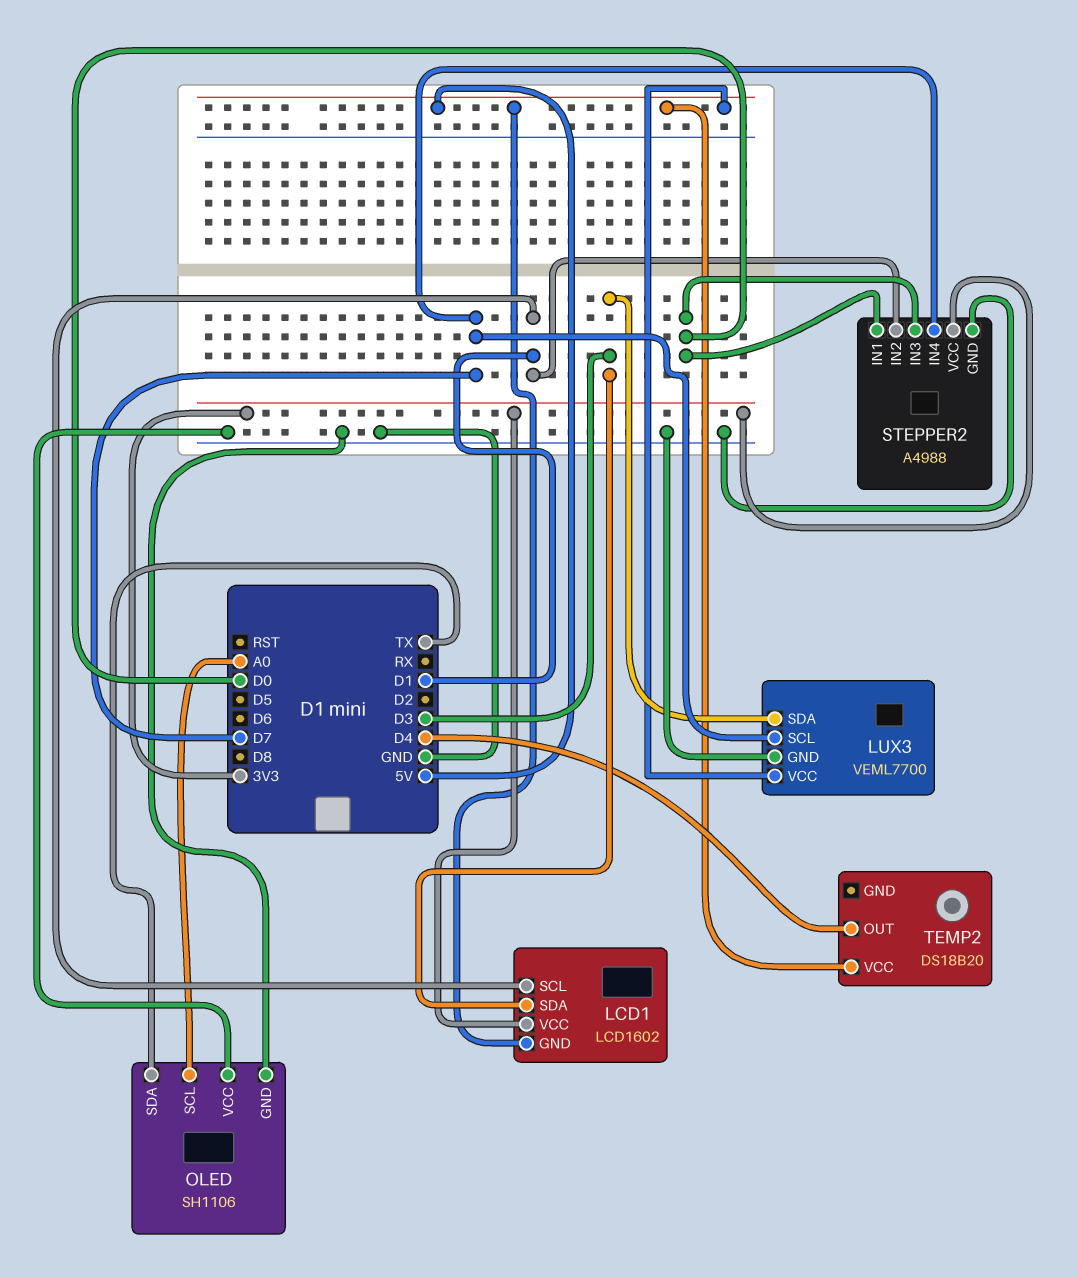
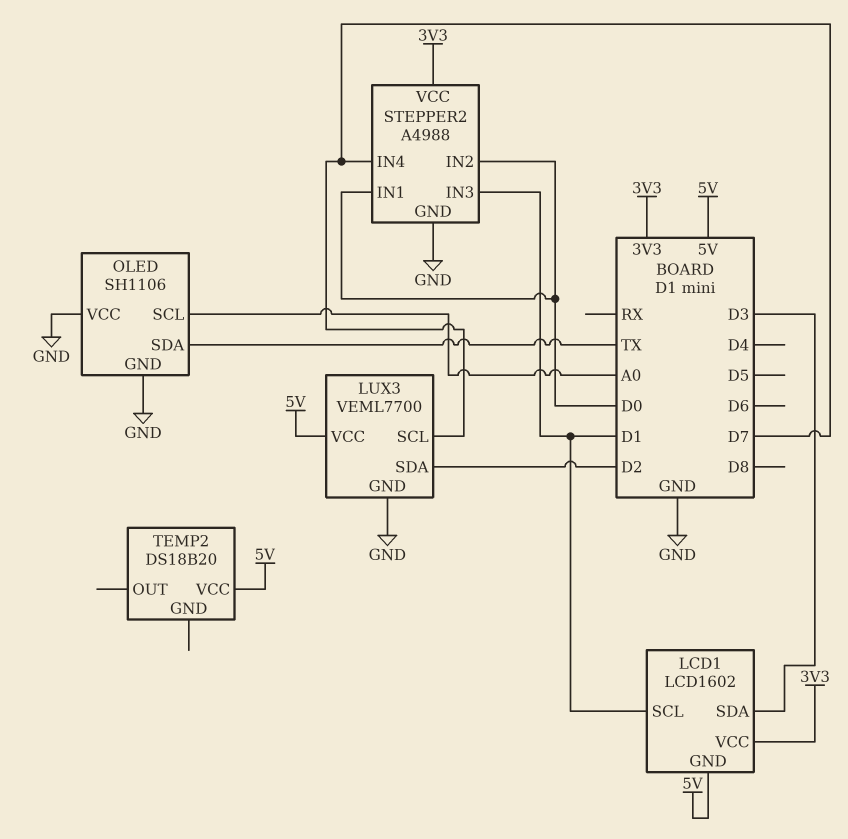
LUX3 pin SDA: D3 -> D2
STEPPER2 pin IN2: D1 -> D0
STEPPER2 pin IN3: D0 -> D1
TEMP2 pin OUT: D4 -> none

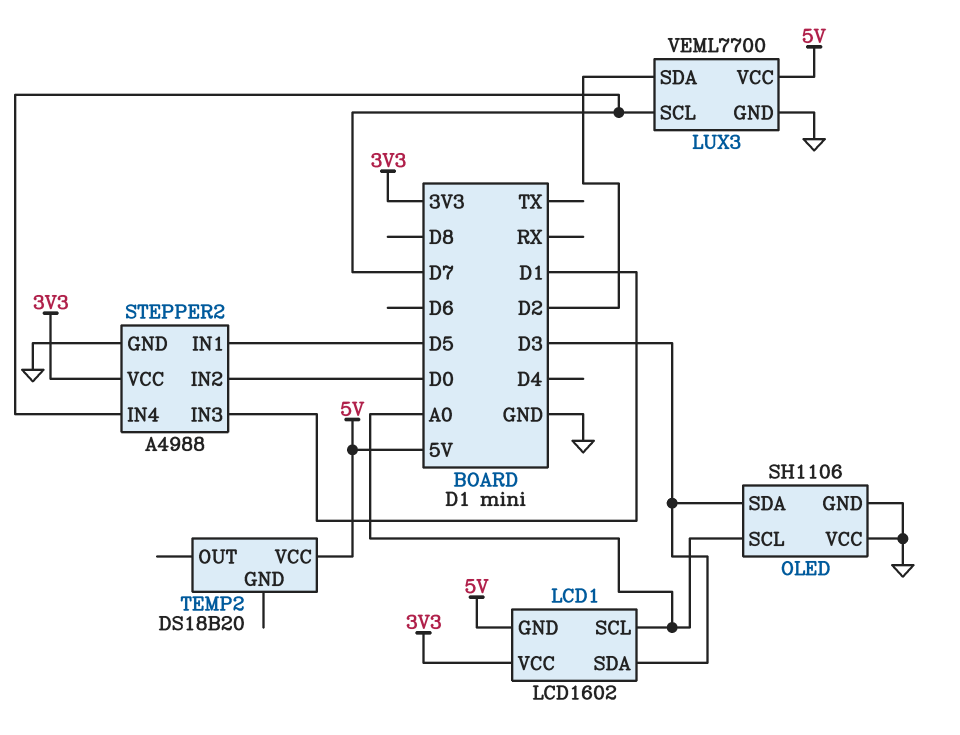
LCD1 pin SCL: D1 -> A0
OLED pin SDA: TX -> D3
STEPPER2 pin IN1: D0 -> D5

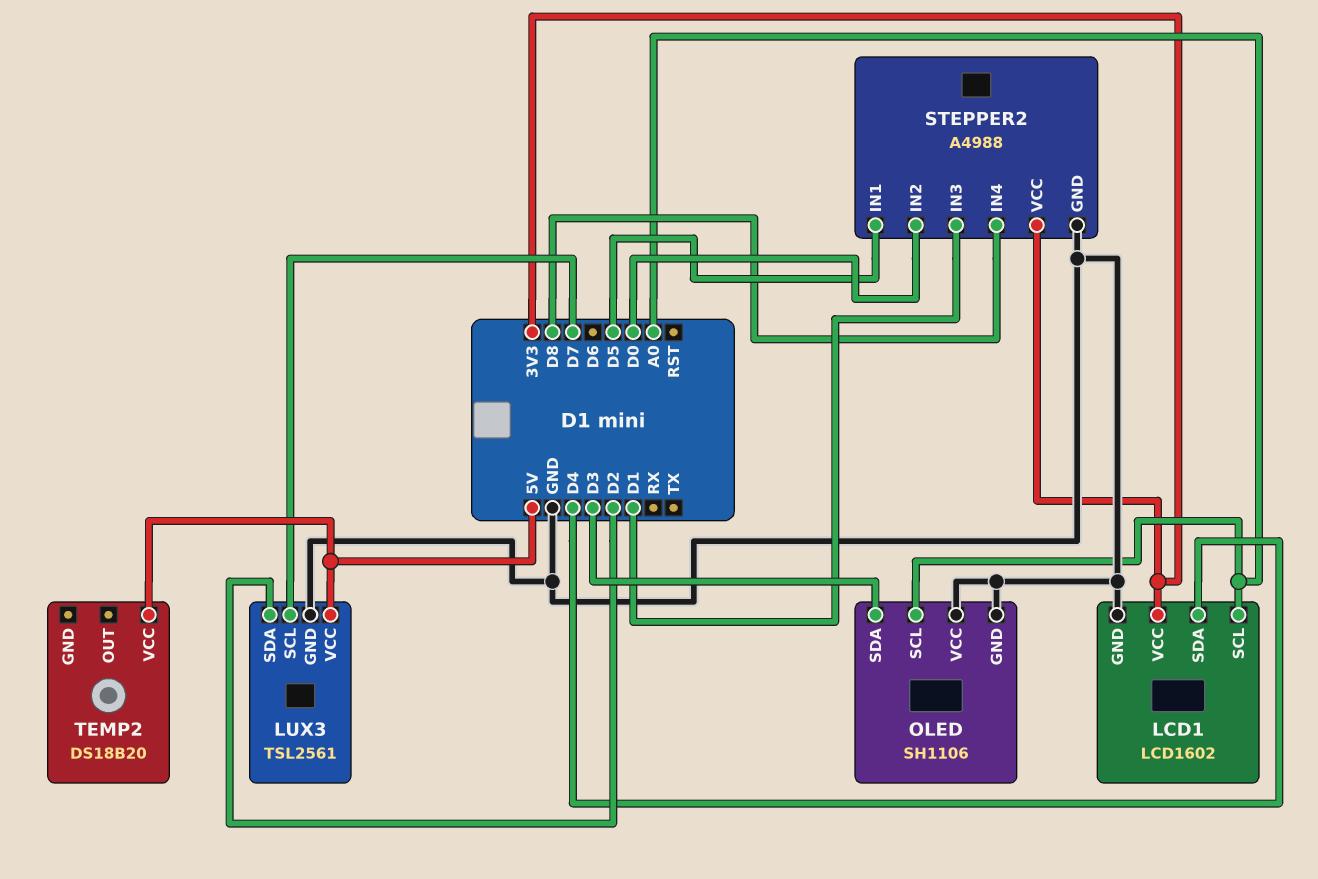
LCD1 pin GND: 5V -> GND
LCD1 pin SDA: D3 -> D4
LUX3: VEML7700 -> TSL2561
STEPPER2 pin IN4: D7 -> D8

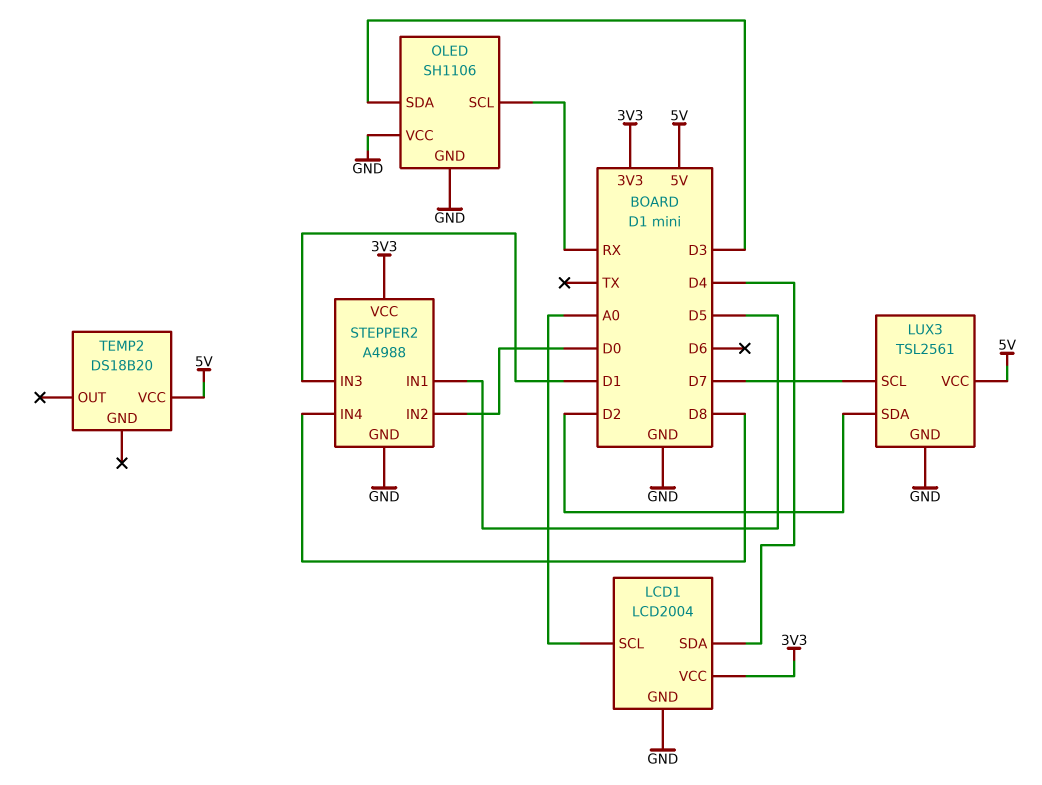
LCD1: LCD1602 -> LCD2004
OLED pin SCL: A0 -> RX

